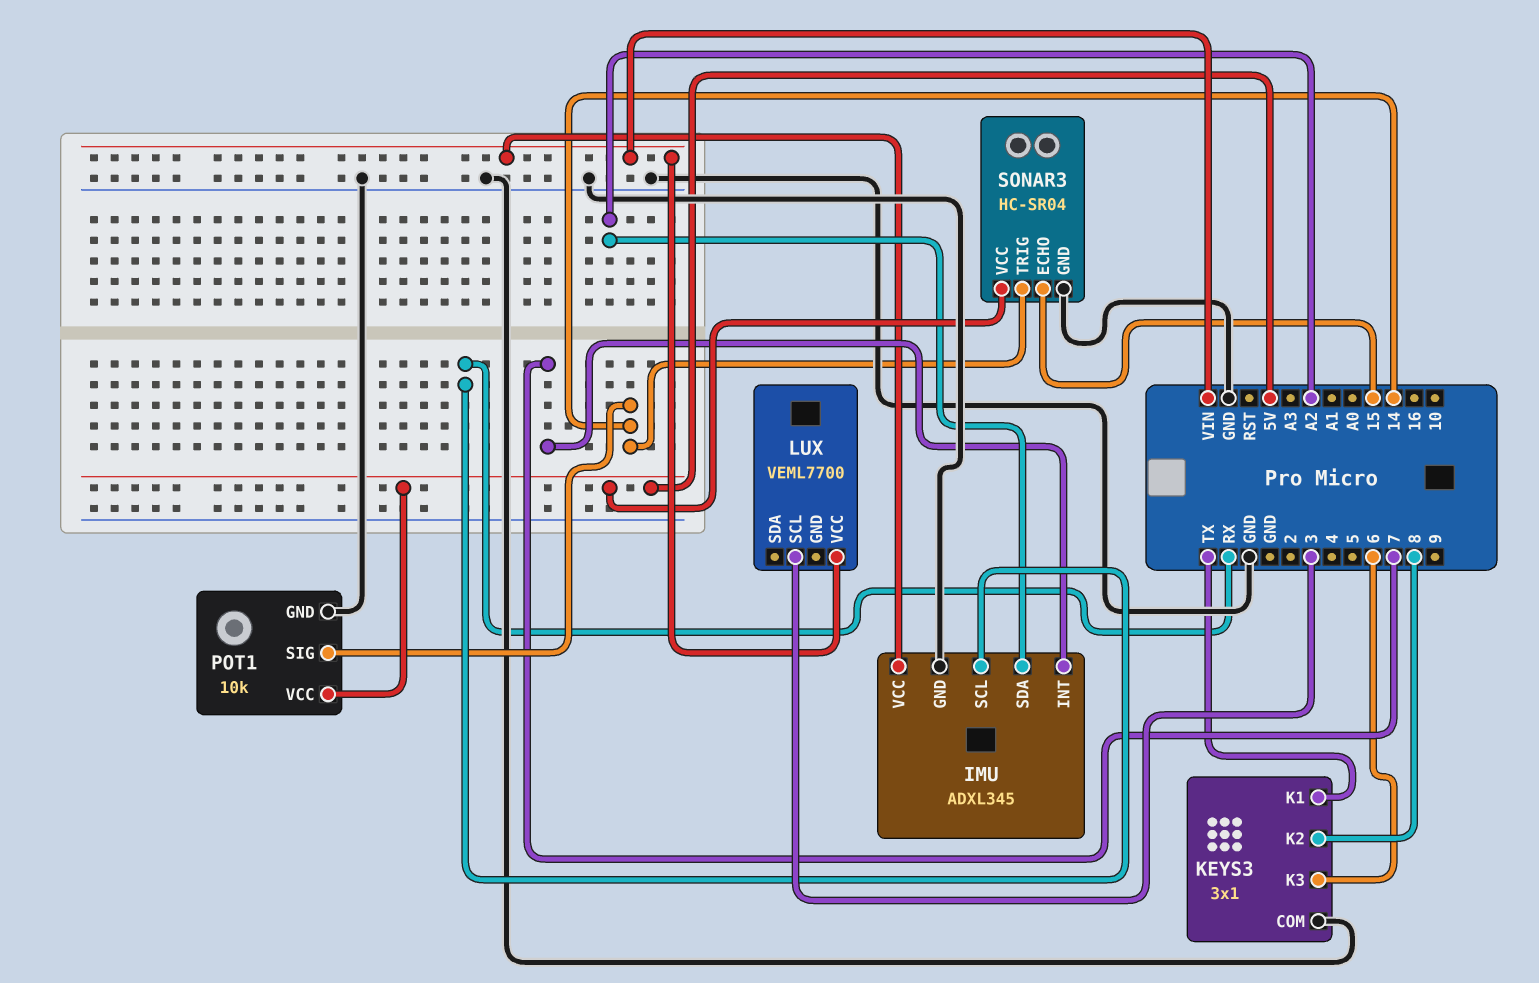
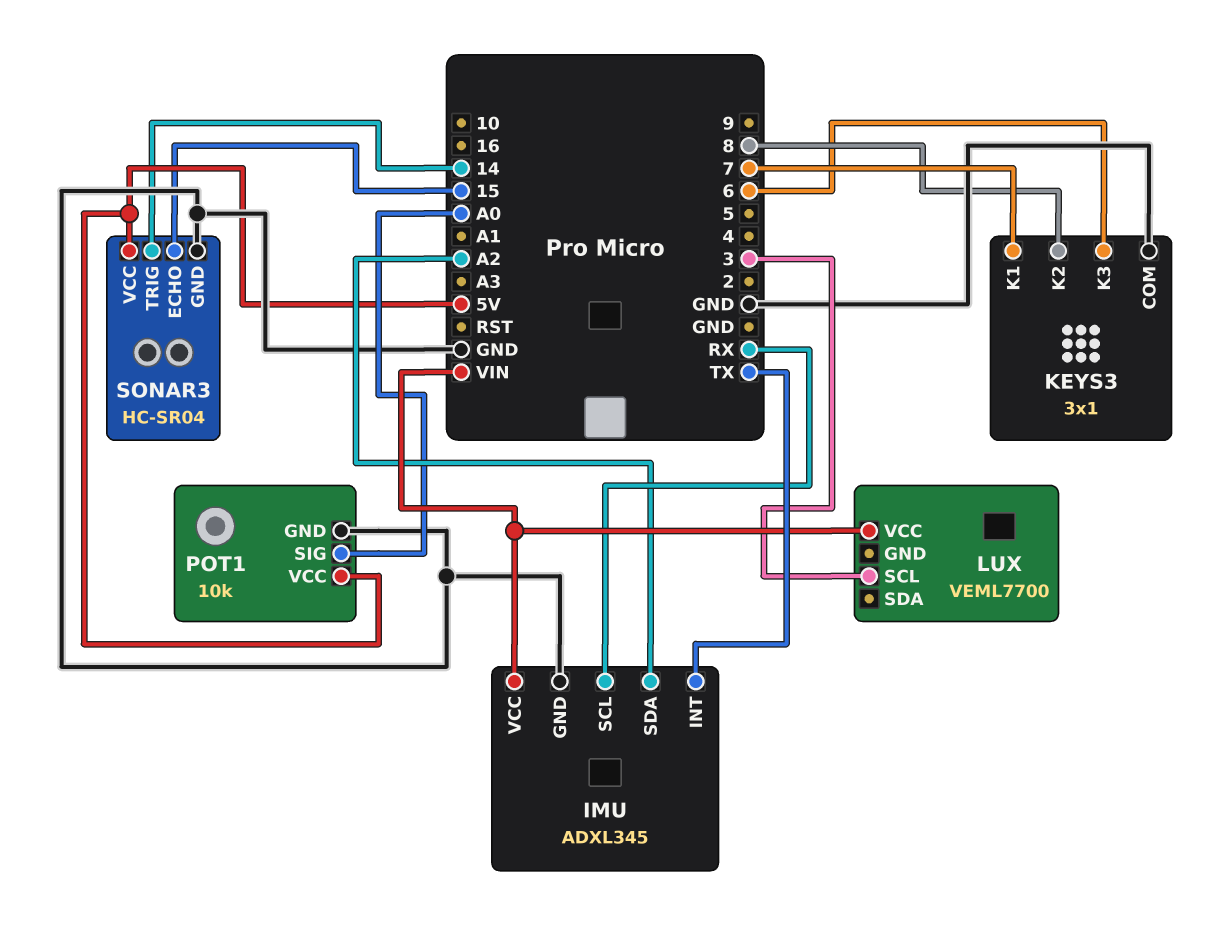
IMU pin INT: 7 -> TX
KEYS3 pin K1: TX -> 7
POT1 pin SIG: 14 -> A0

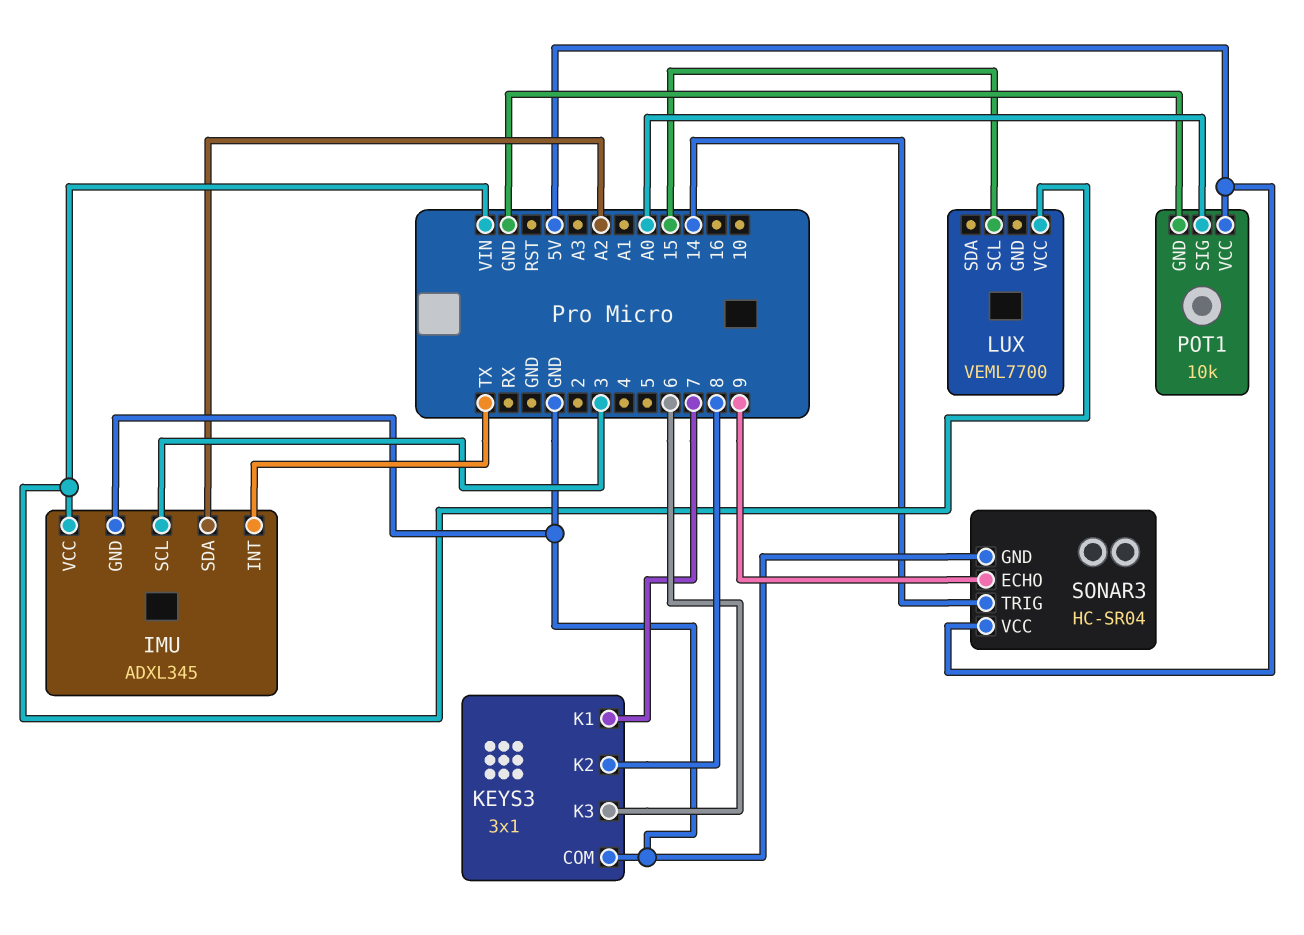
IMU pin SCL: RX -> 3
LUX pin SCL: 3 -> 15
SONAR3 pin ECHO: 15 -> 9

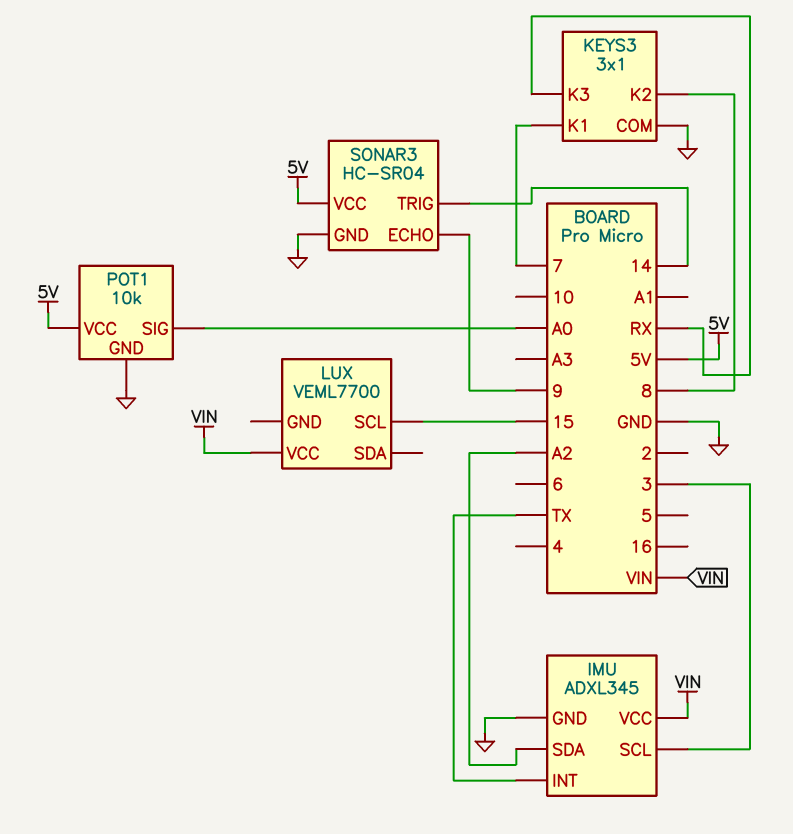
KEYS3 pin K3: 6 -> RX

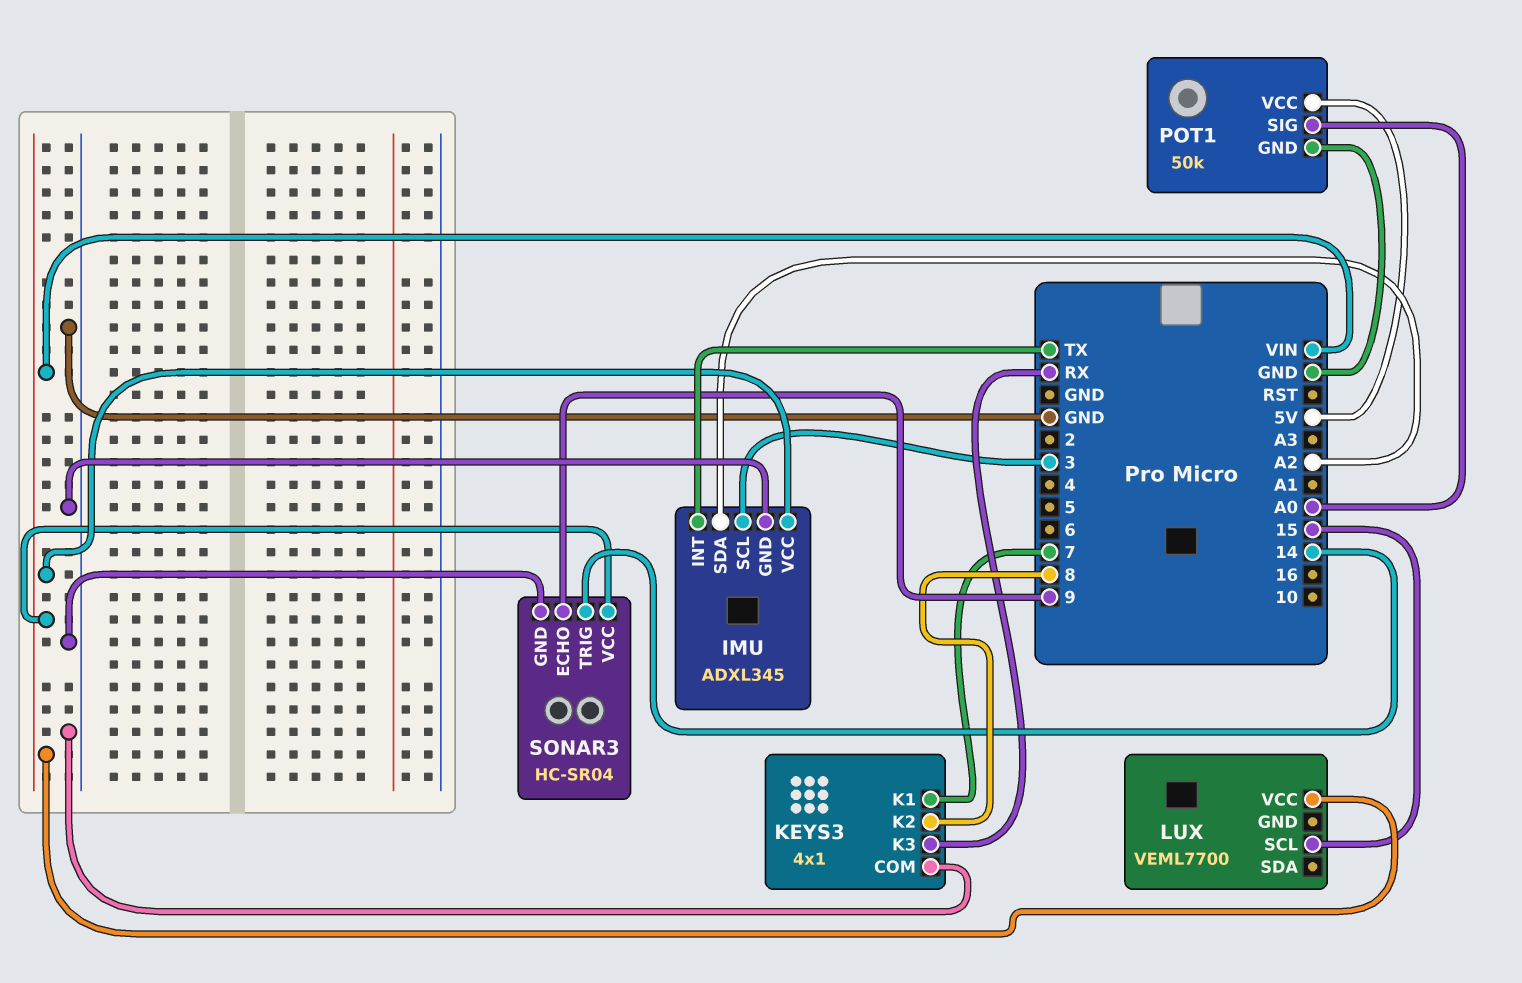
KEYS3: 3x1 -> 4x1
POT1: 10k -> 50k
SONAR3 pin VCC: 5V -> VIN

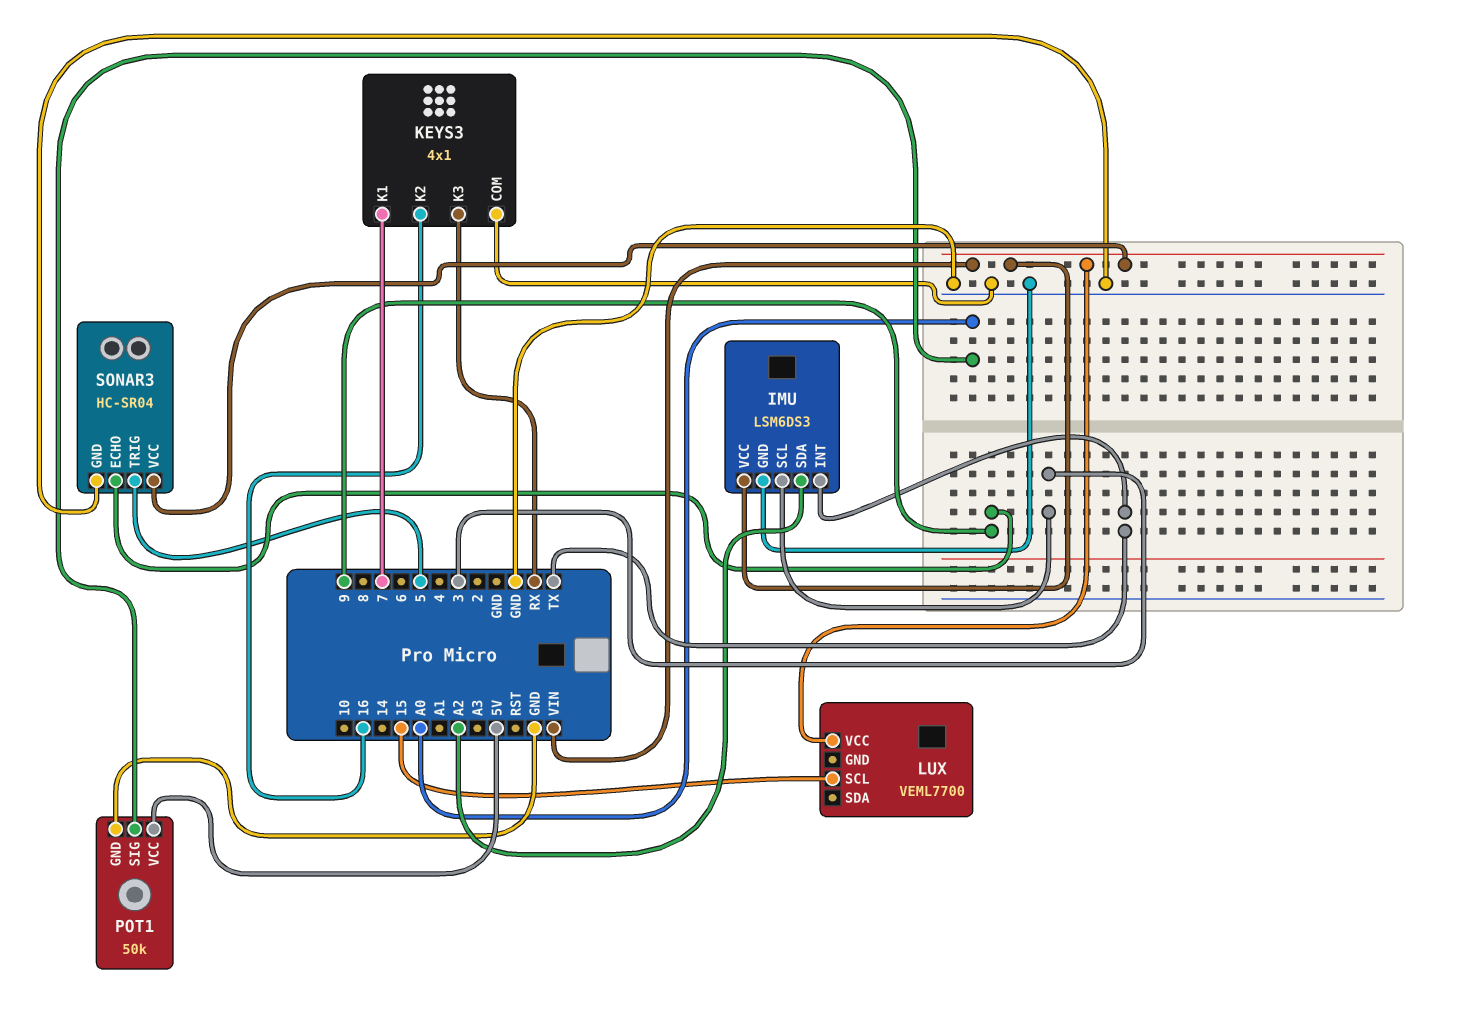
IMU: ADXL345 -> LSM6DS3
KEYS3 pin K2: 8 -> 16
SONAR3 pin TRIG: 14 -> 5

